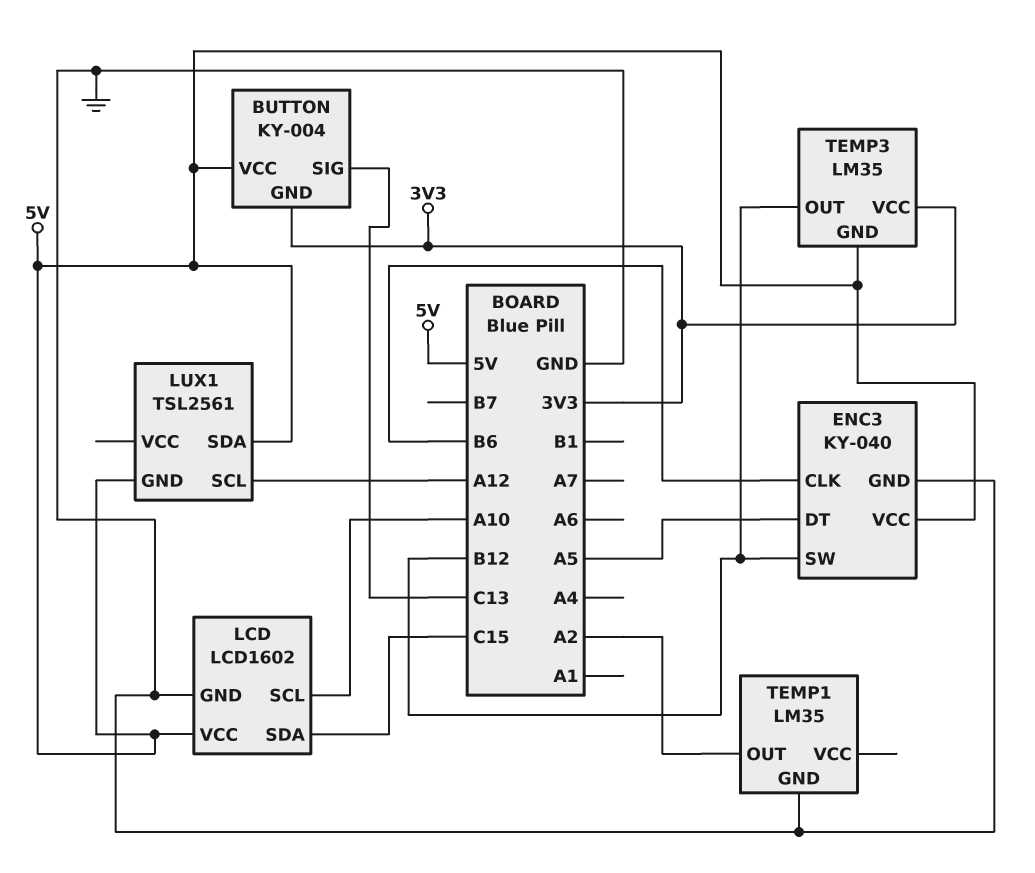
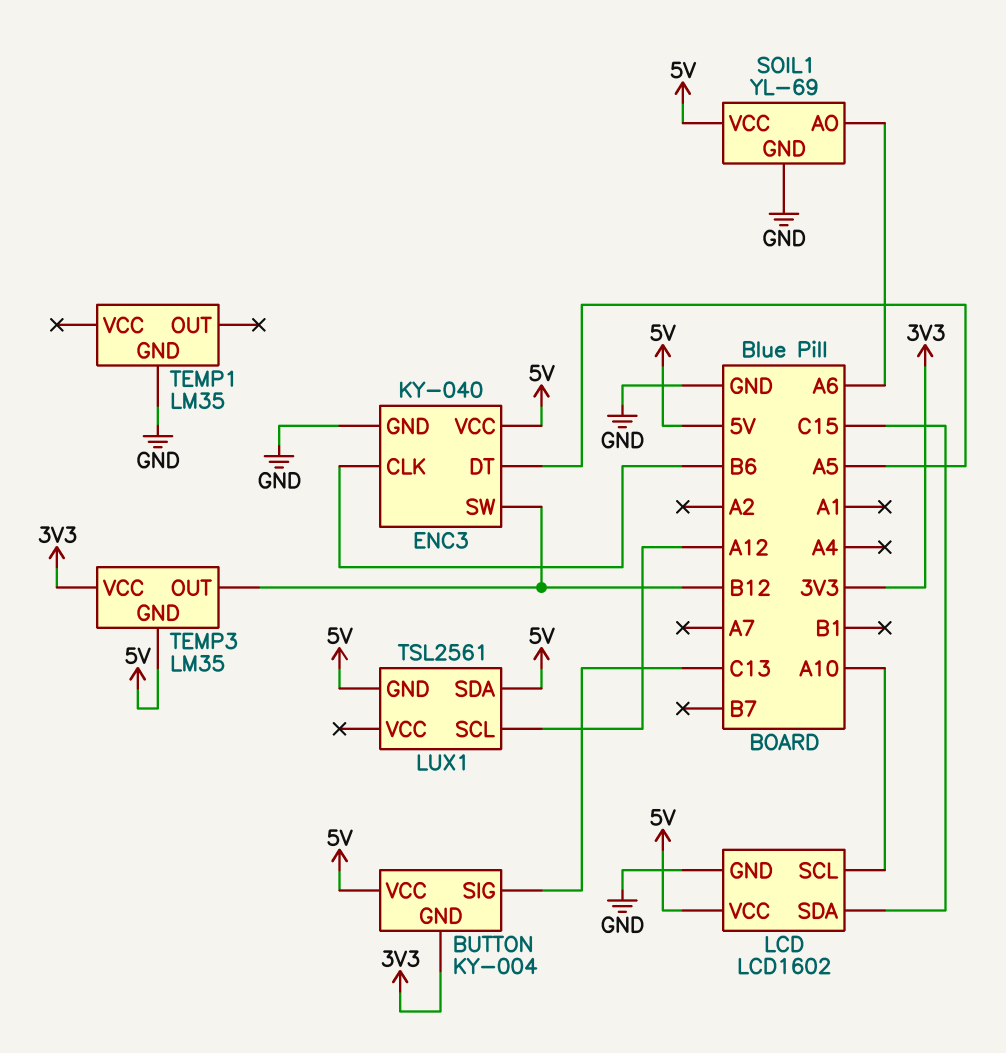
SOIL1: none -> YL-69
SOIL1 pin AO: none -> A6
SOIL1 pin GND: none -> GND
SOIL1 pin VCC: none -> 5V
TEMP1 pin OUT: A2 -> none

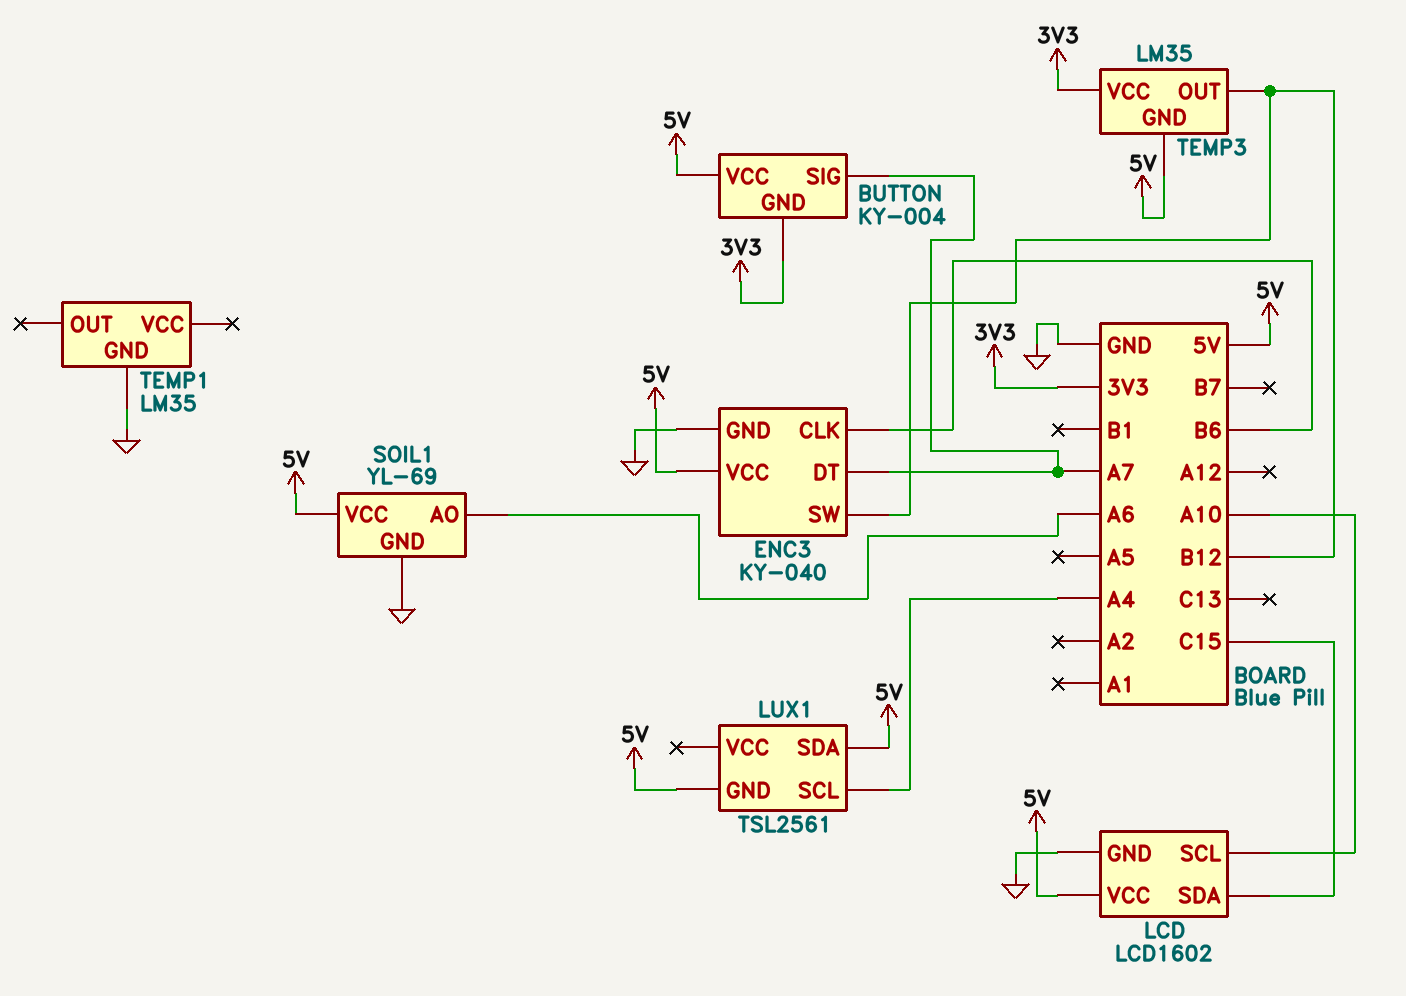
BUTTON pin SIG: C13 -> A7
ENC3 pin DT: A5 -> A7
LUX1 pin SCL: A12 -> A4

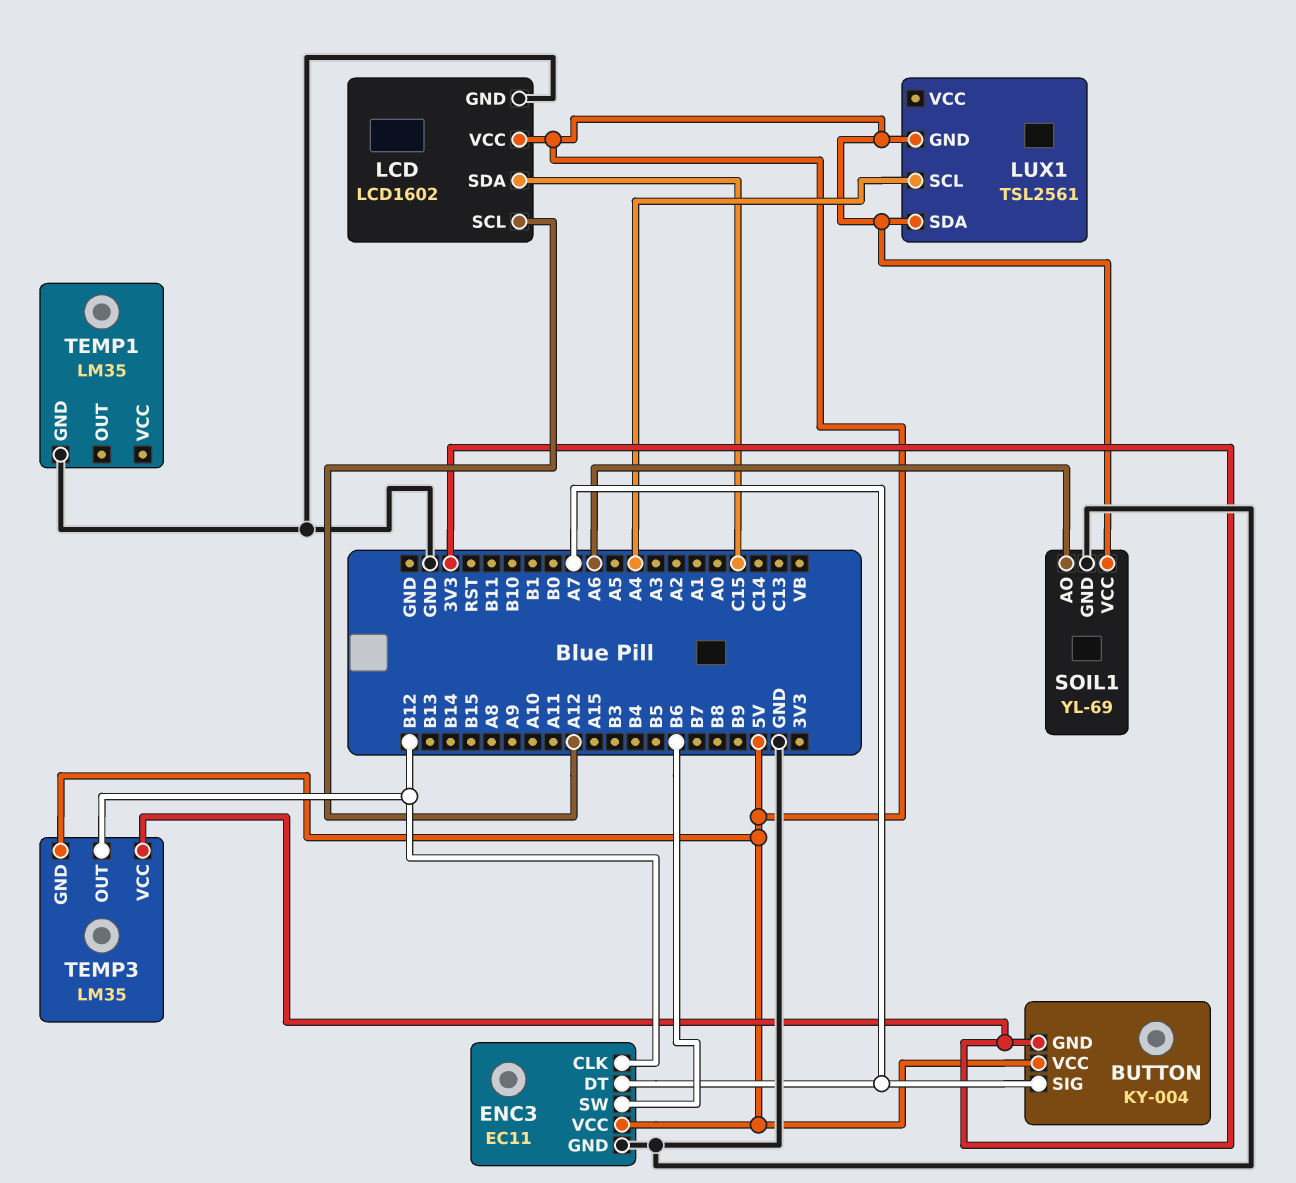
ENC3: KY-040 -> EC11
ENC3 pin CLK: B6 -> B12
ENC3 pin SW: B12 -> B6
LCD pin SCL: A10 -> A12

